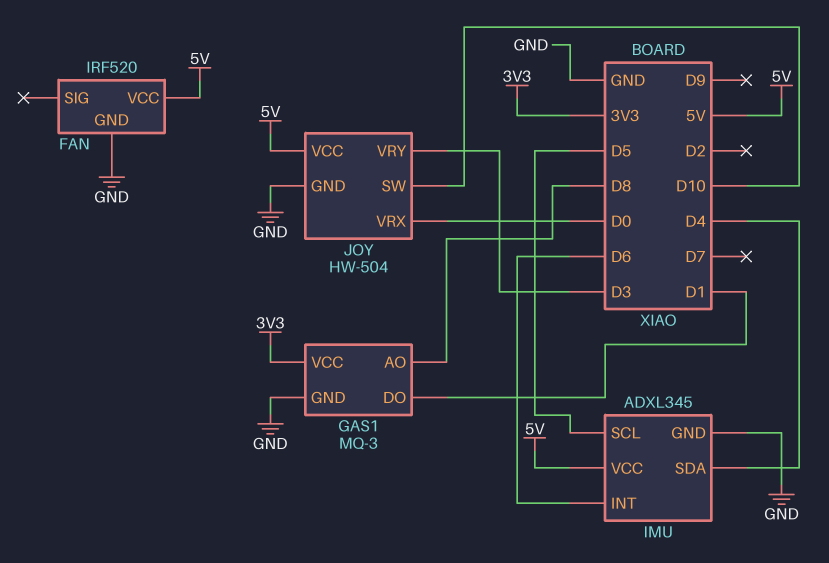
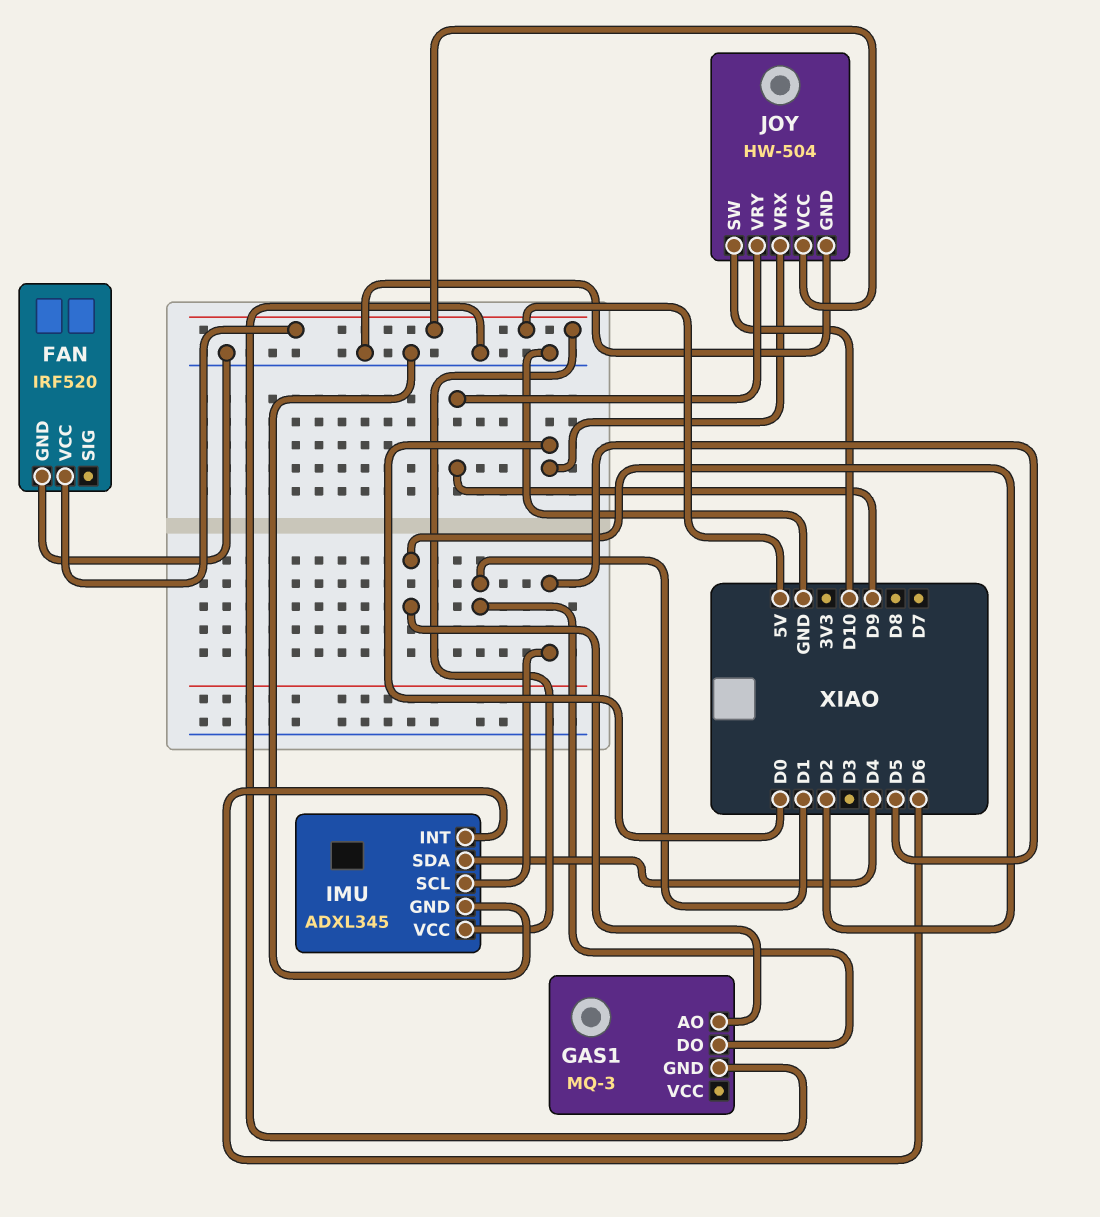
GAS1 pin AO: D8 -> D2
GAS1 pin VCC: 3V3 -> none
JOY pin VRY: D3 -> D9

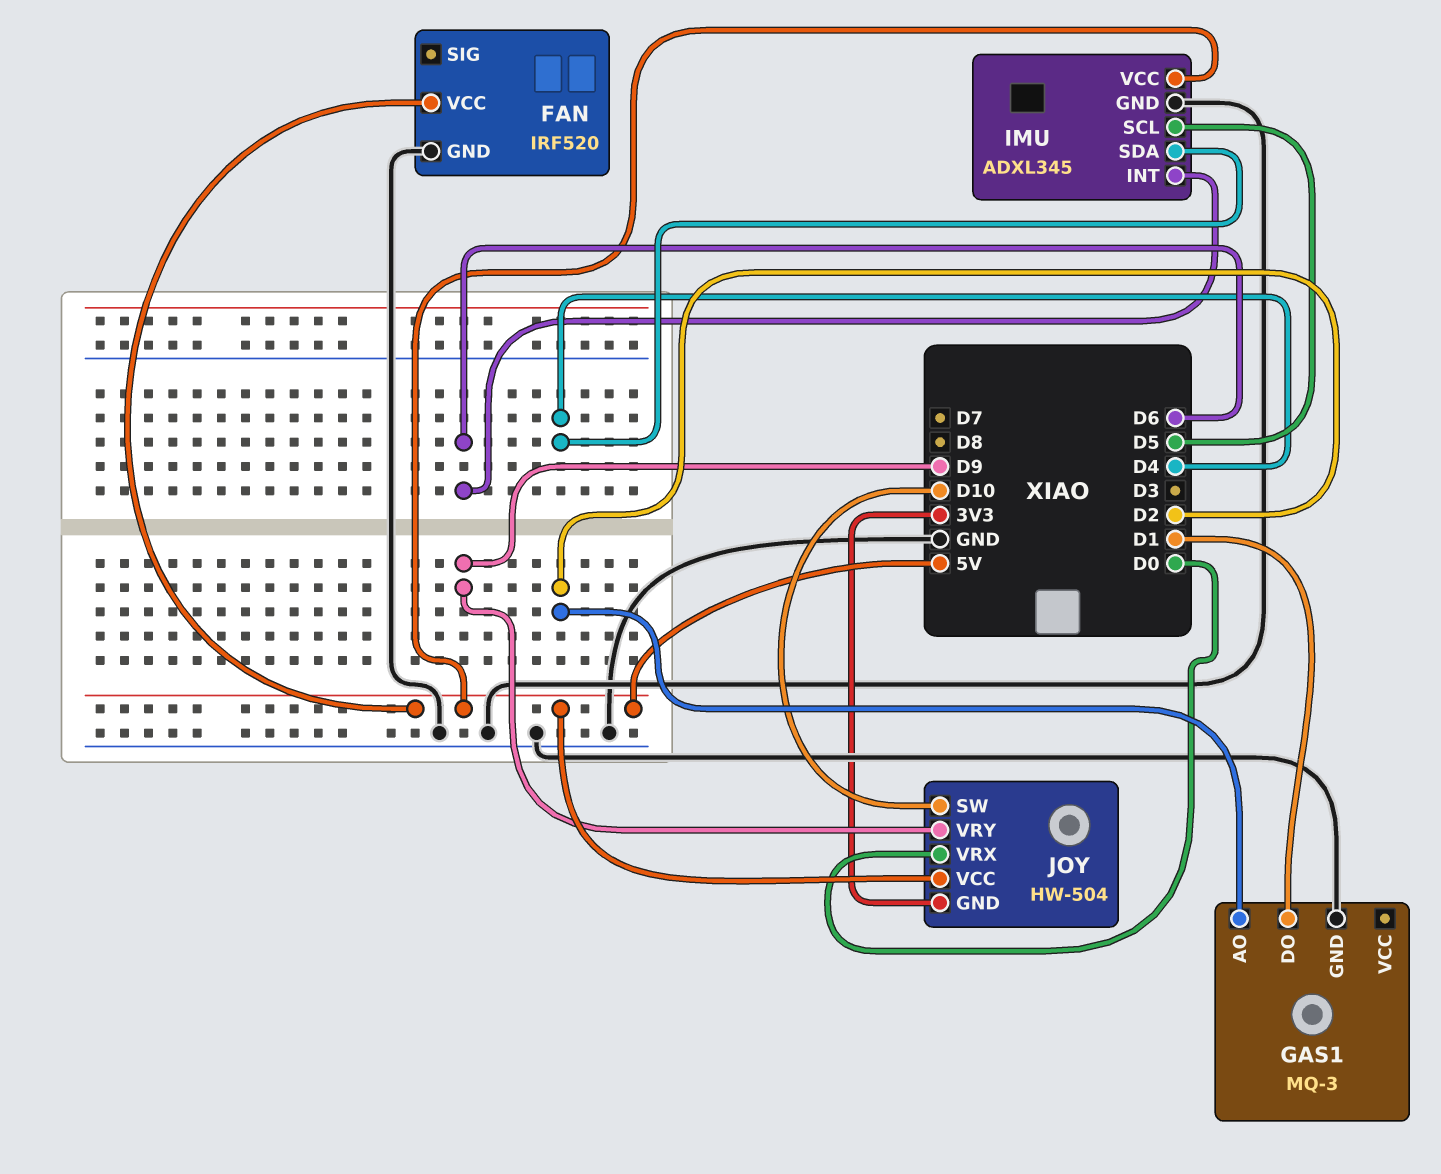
JOY pin GND: GND -> 3V3

